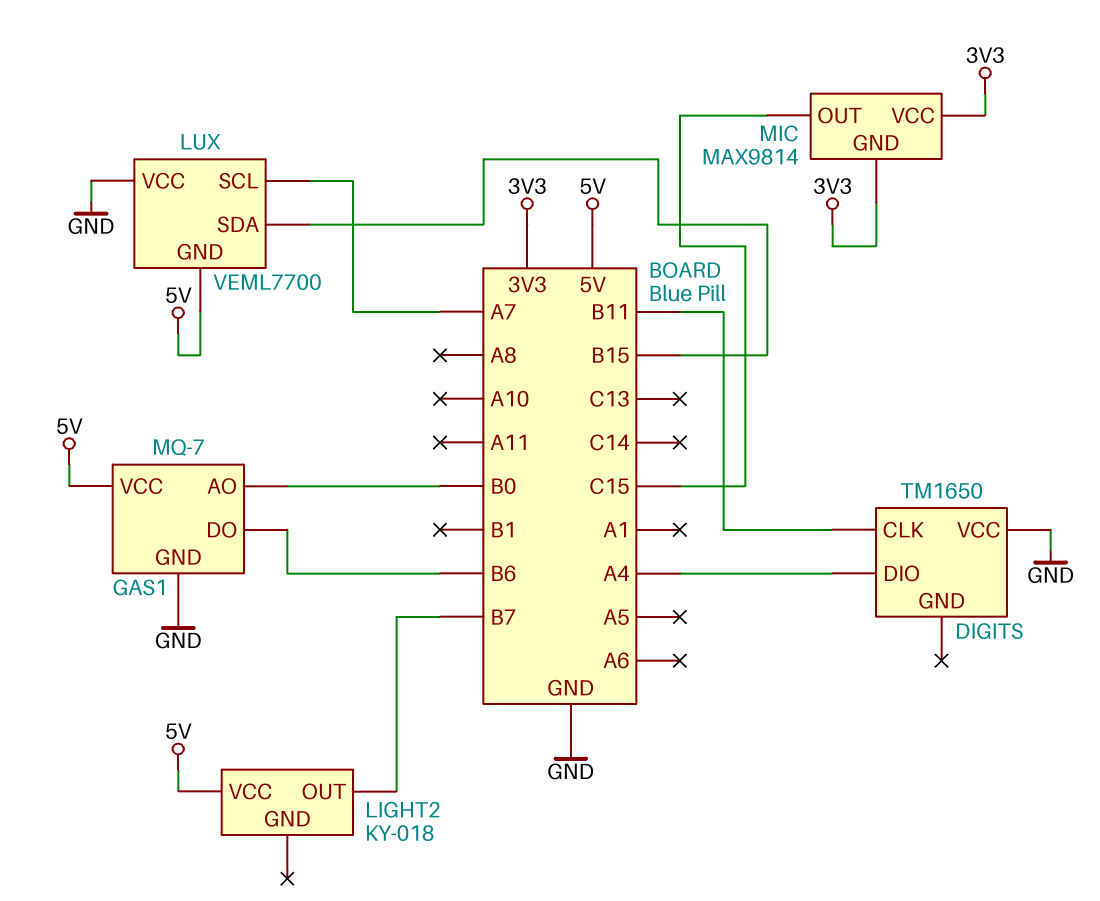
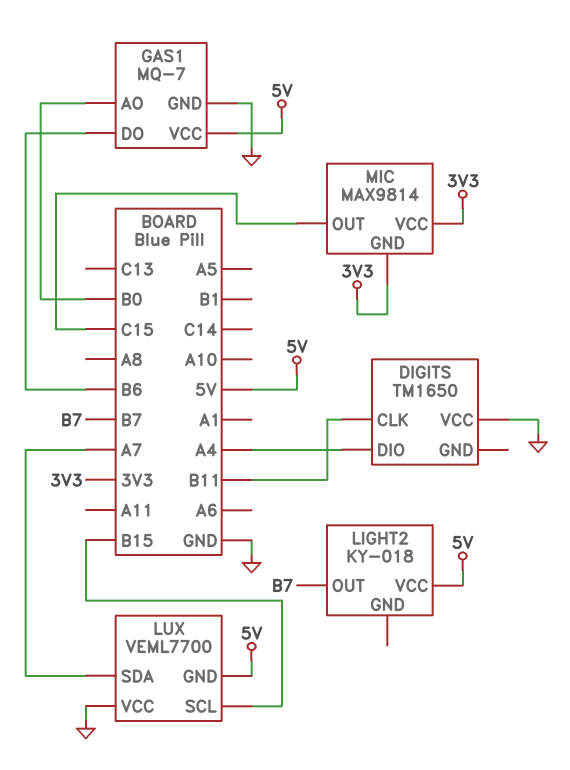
LUX pin SCL: A7 -> B15
LUX pin SDA: B15 -> A7

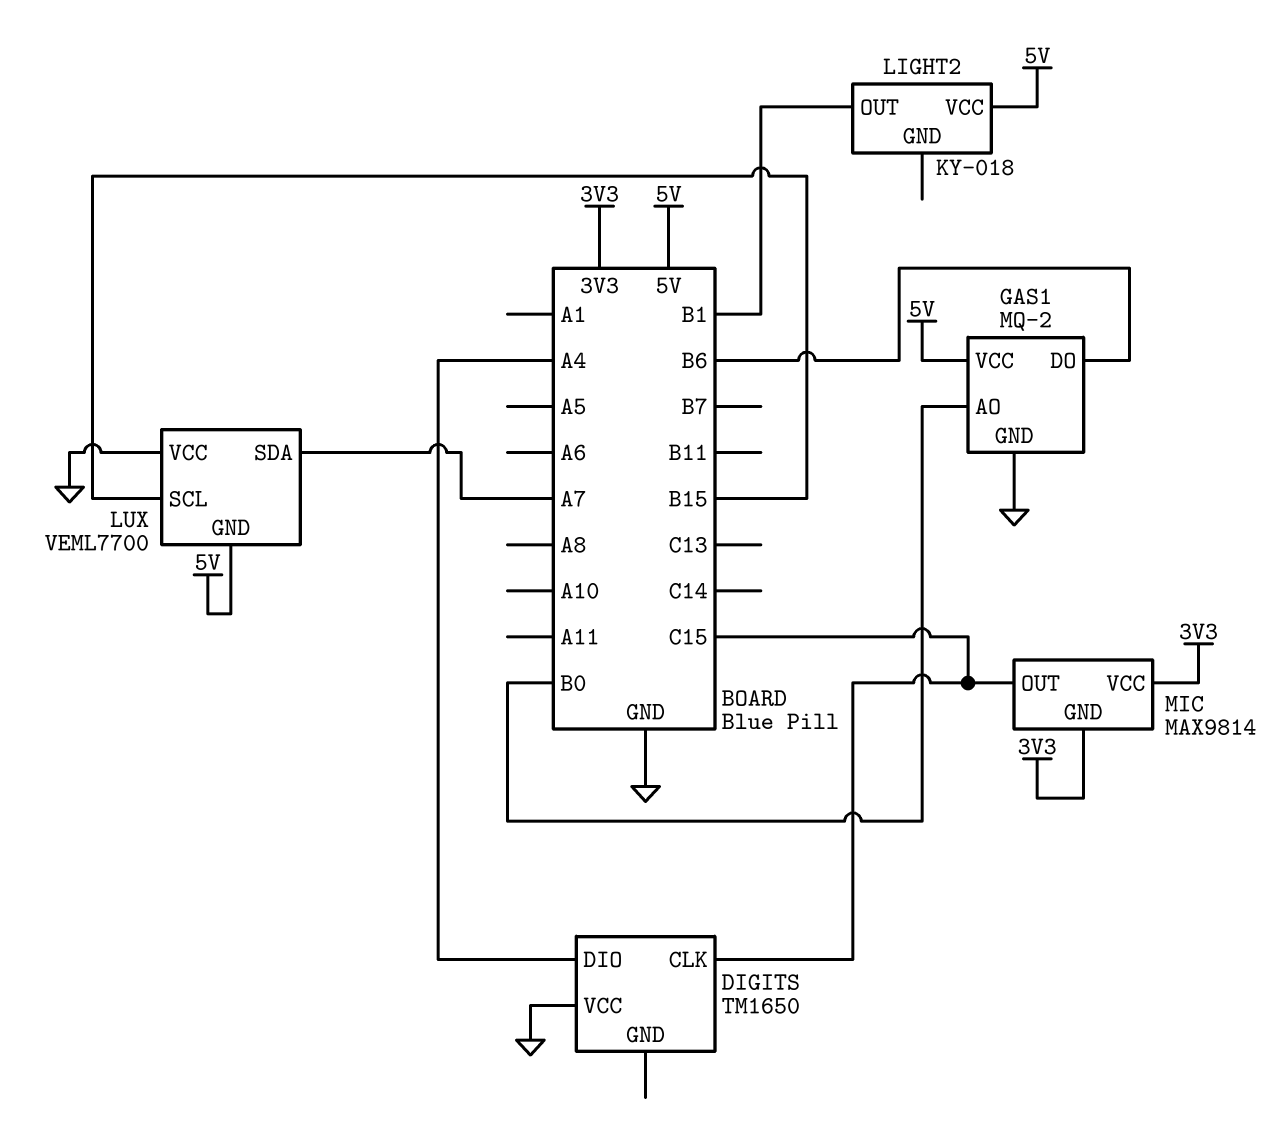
DIGITS pin CLK: B11 -> C15
GAS1: MQ-7 -> MQ-2
LIGHT2 pin OUT: B7 -> B1

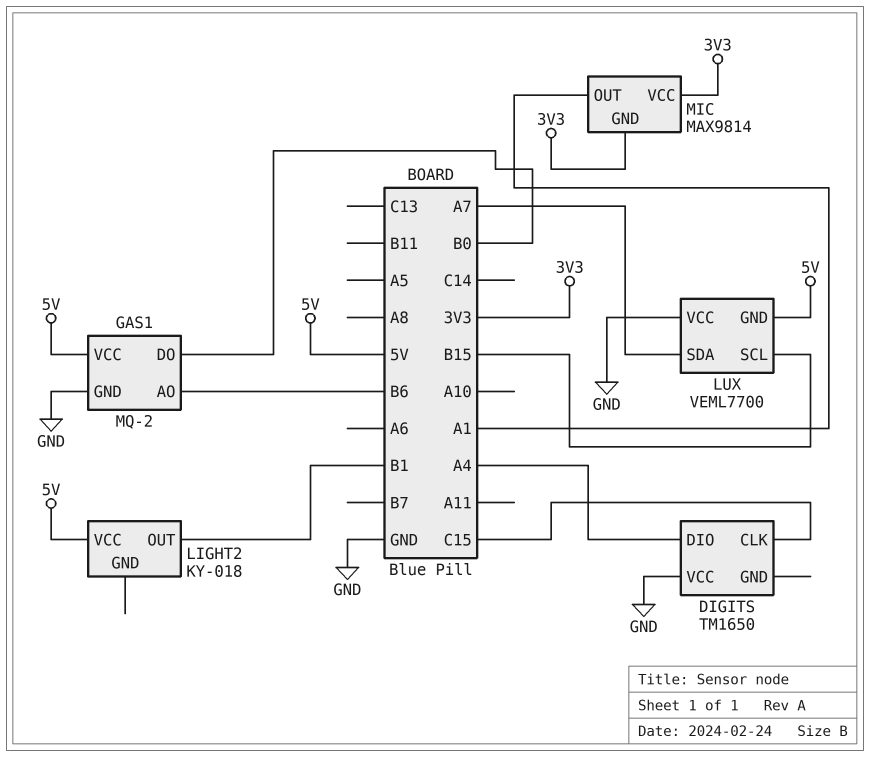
GAS1 pin AO: B0 -> B6
GAS1 pin DO: B6 -> B0
MIC pin OUT: C15 -> A1

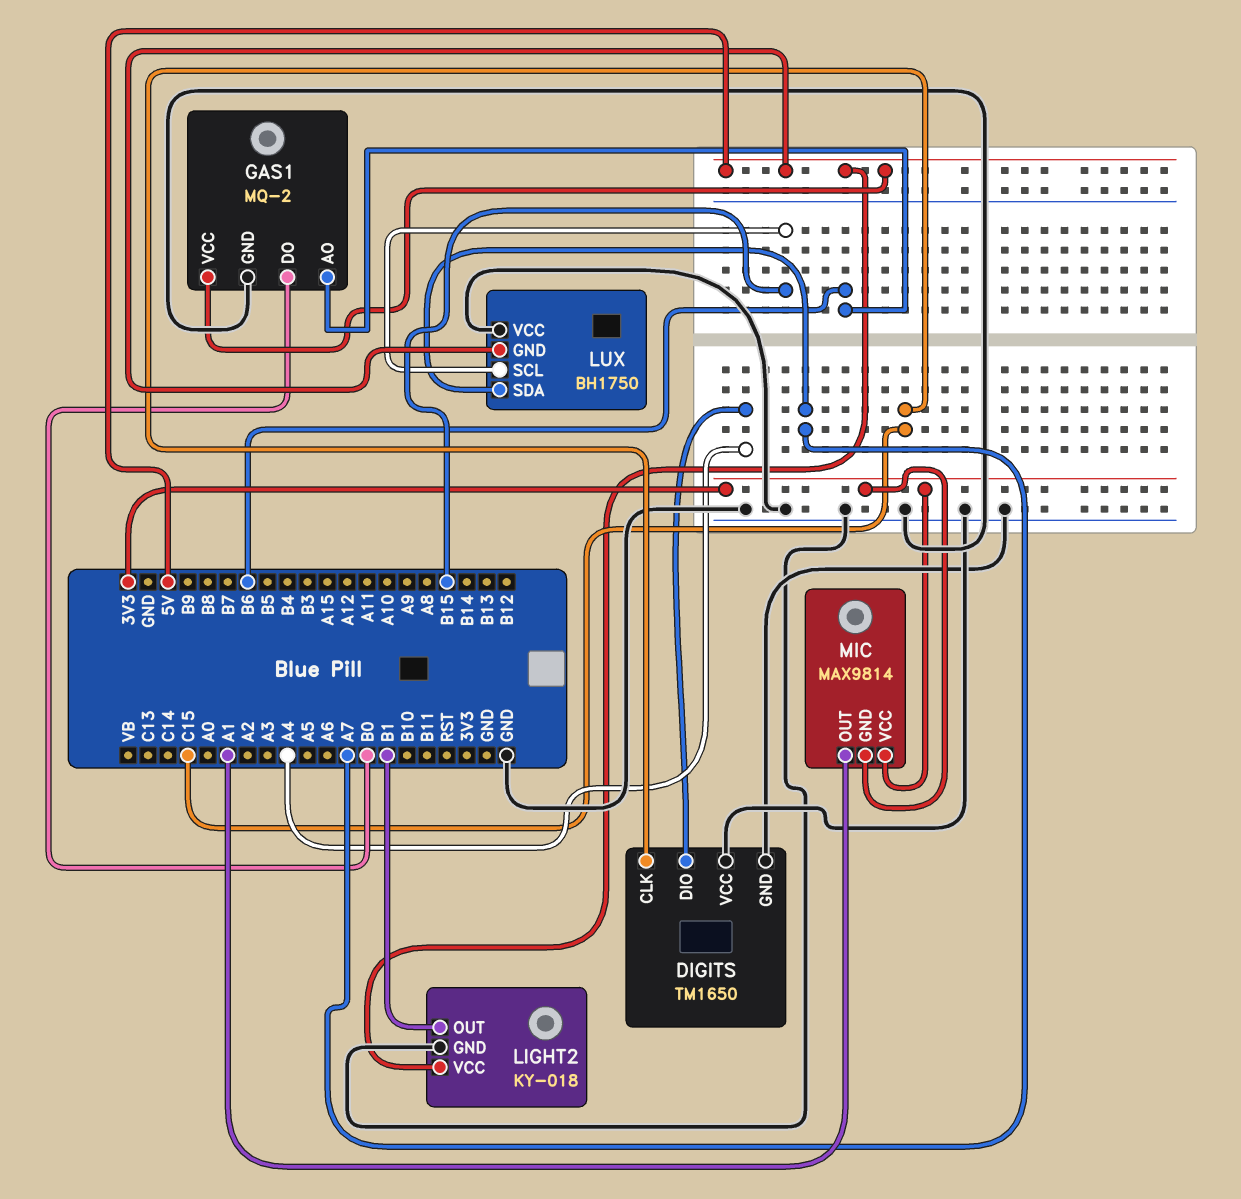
DIGITS pin GND: none -> GND
LIGHT2 pin GND: none -> GND
LUX: VEML7700 -> BH1750

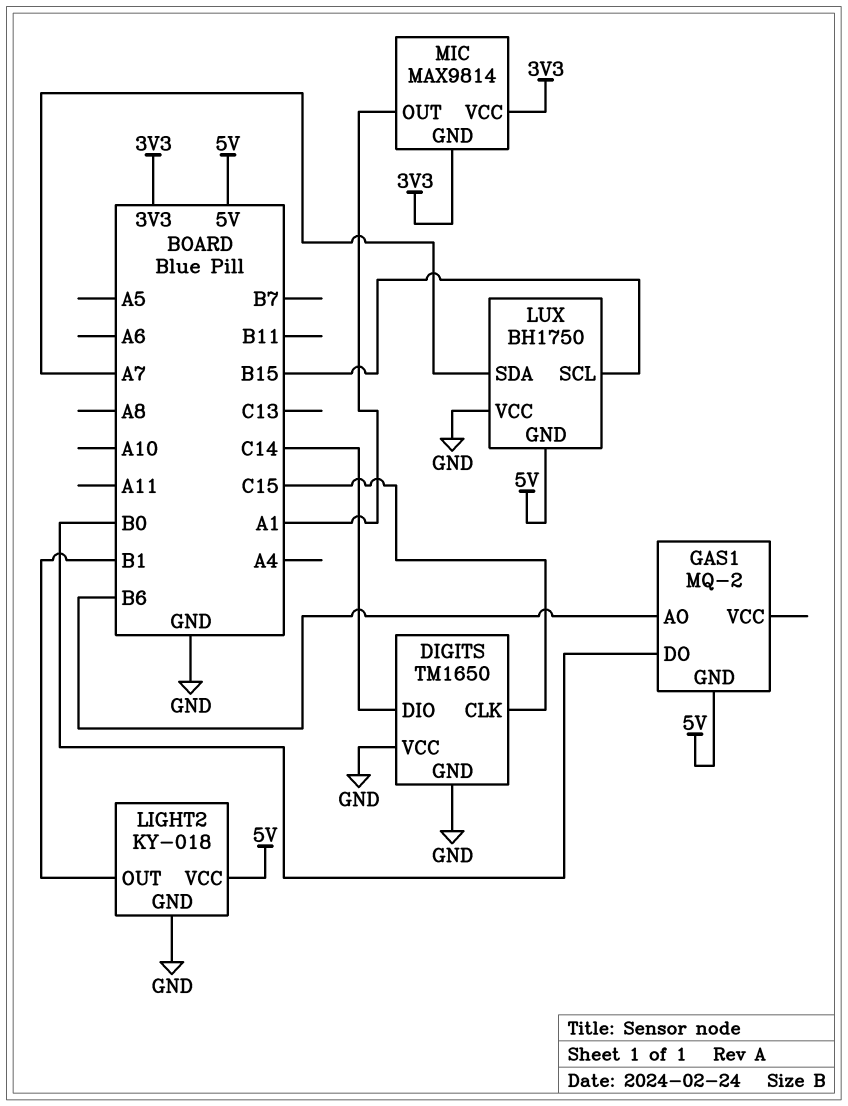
DIGITS pin DIO: A4 -> C14
GAS1 pin GND: GND -> 5V
GAS1 pin VCC: 5V -> none

